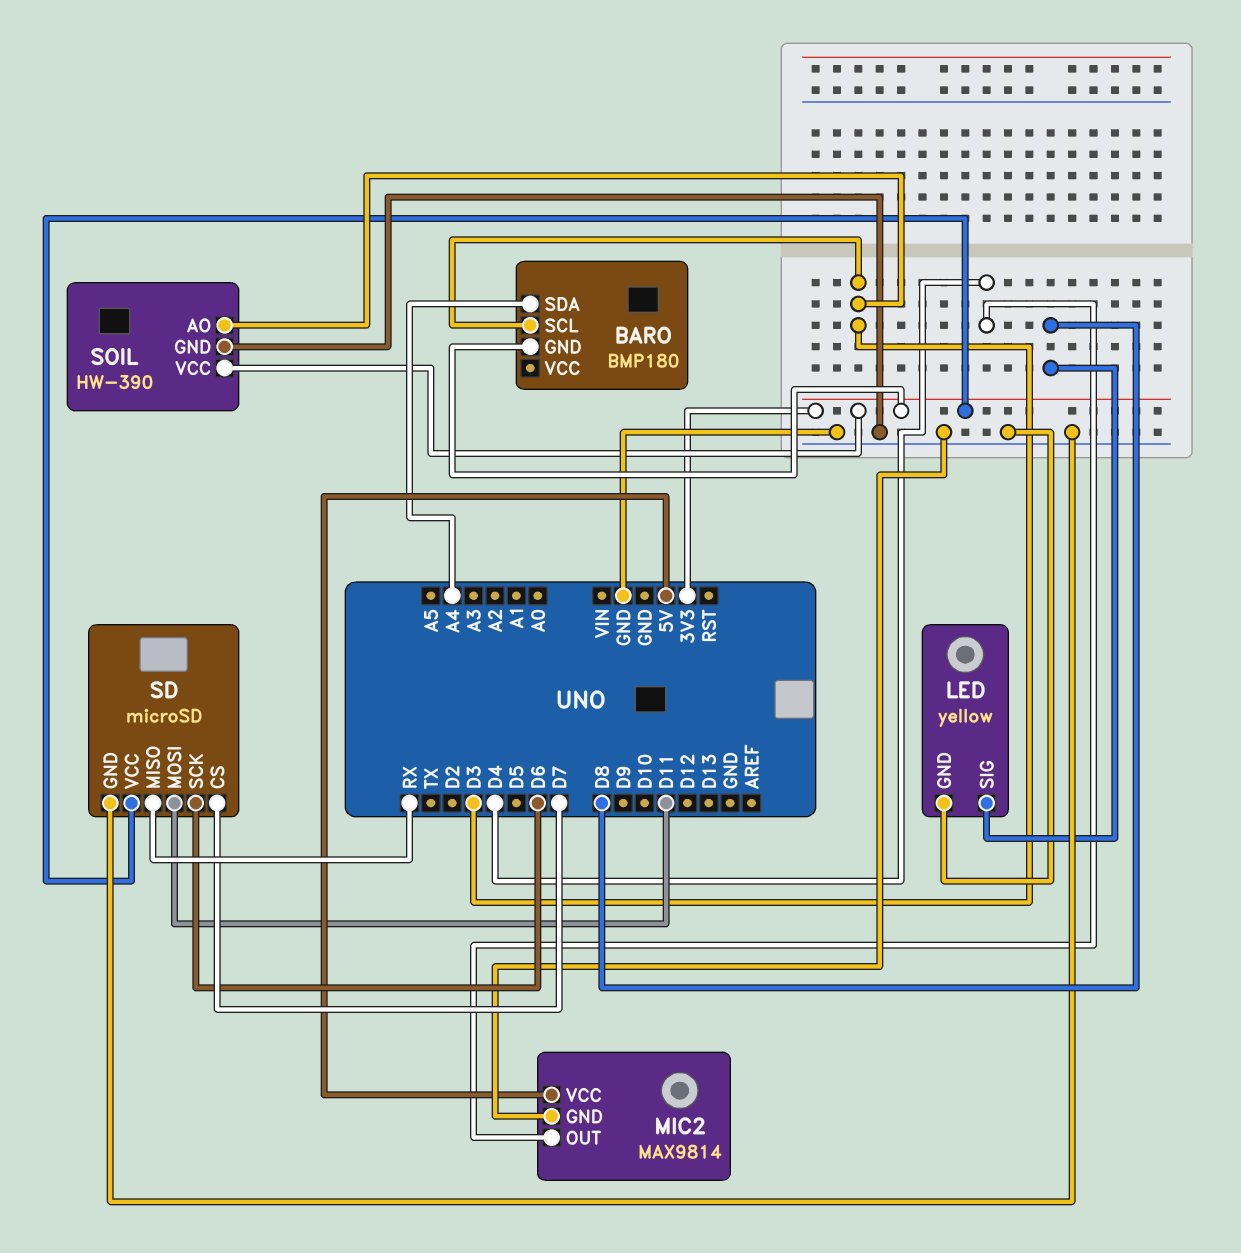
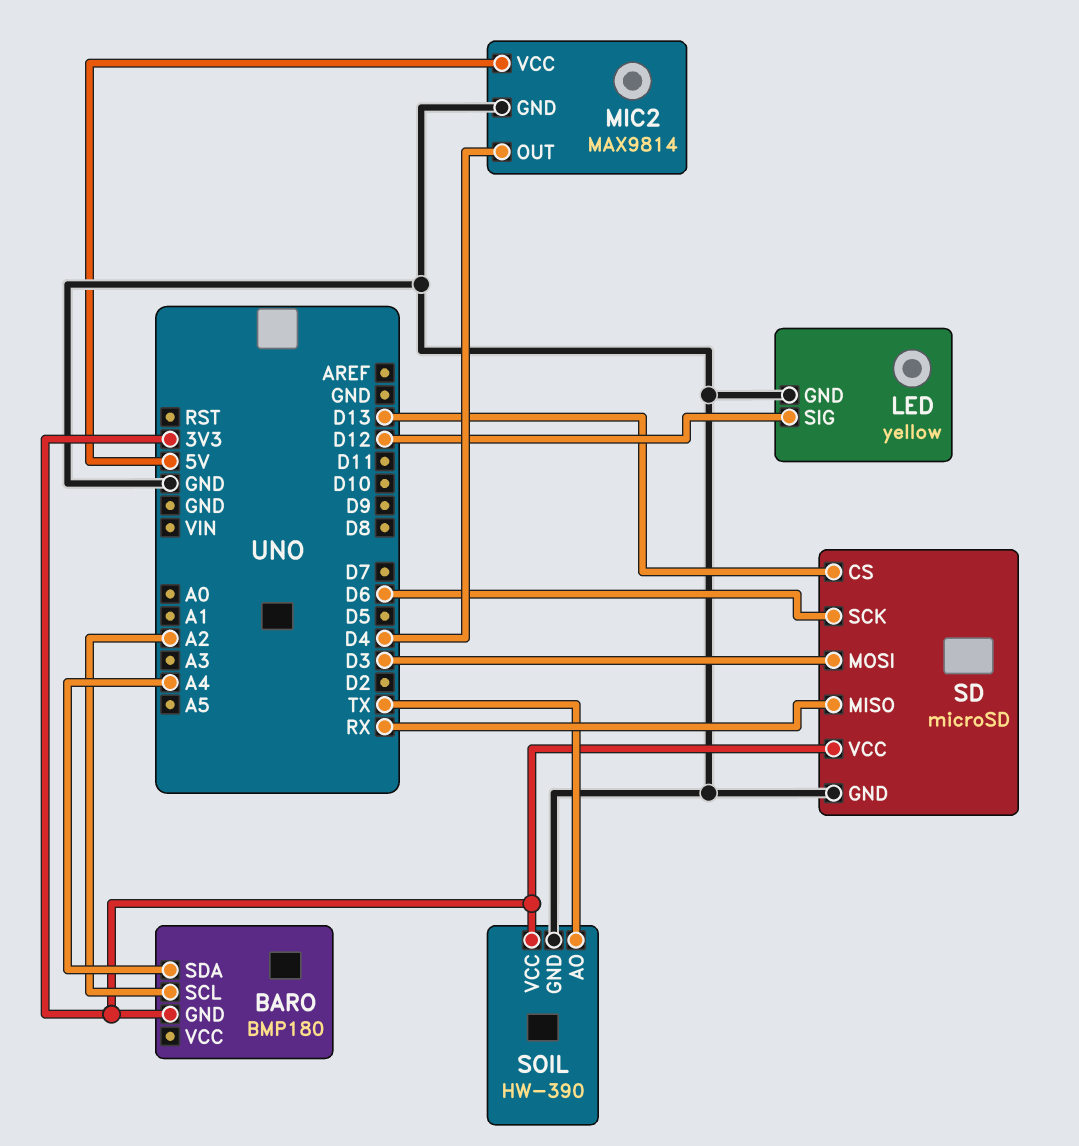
BARO pin SCL: D3 -> A2
LED pin SIG: D8 -> D12
SD pin CS: D7 -> D13
SD pin MOSI: D11 -> D3
SOIL pin AO: D3 -> TX

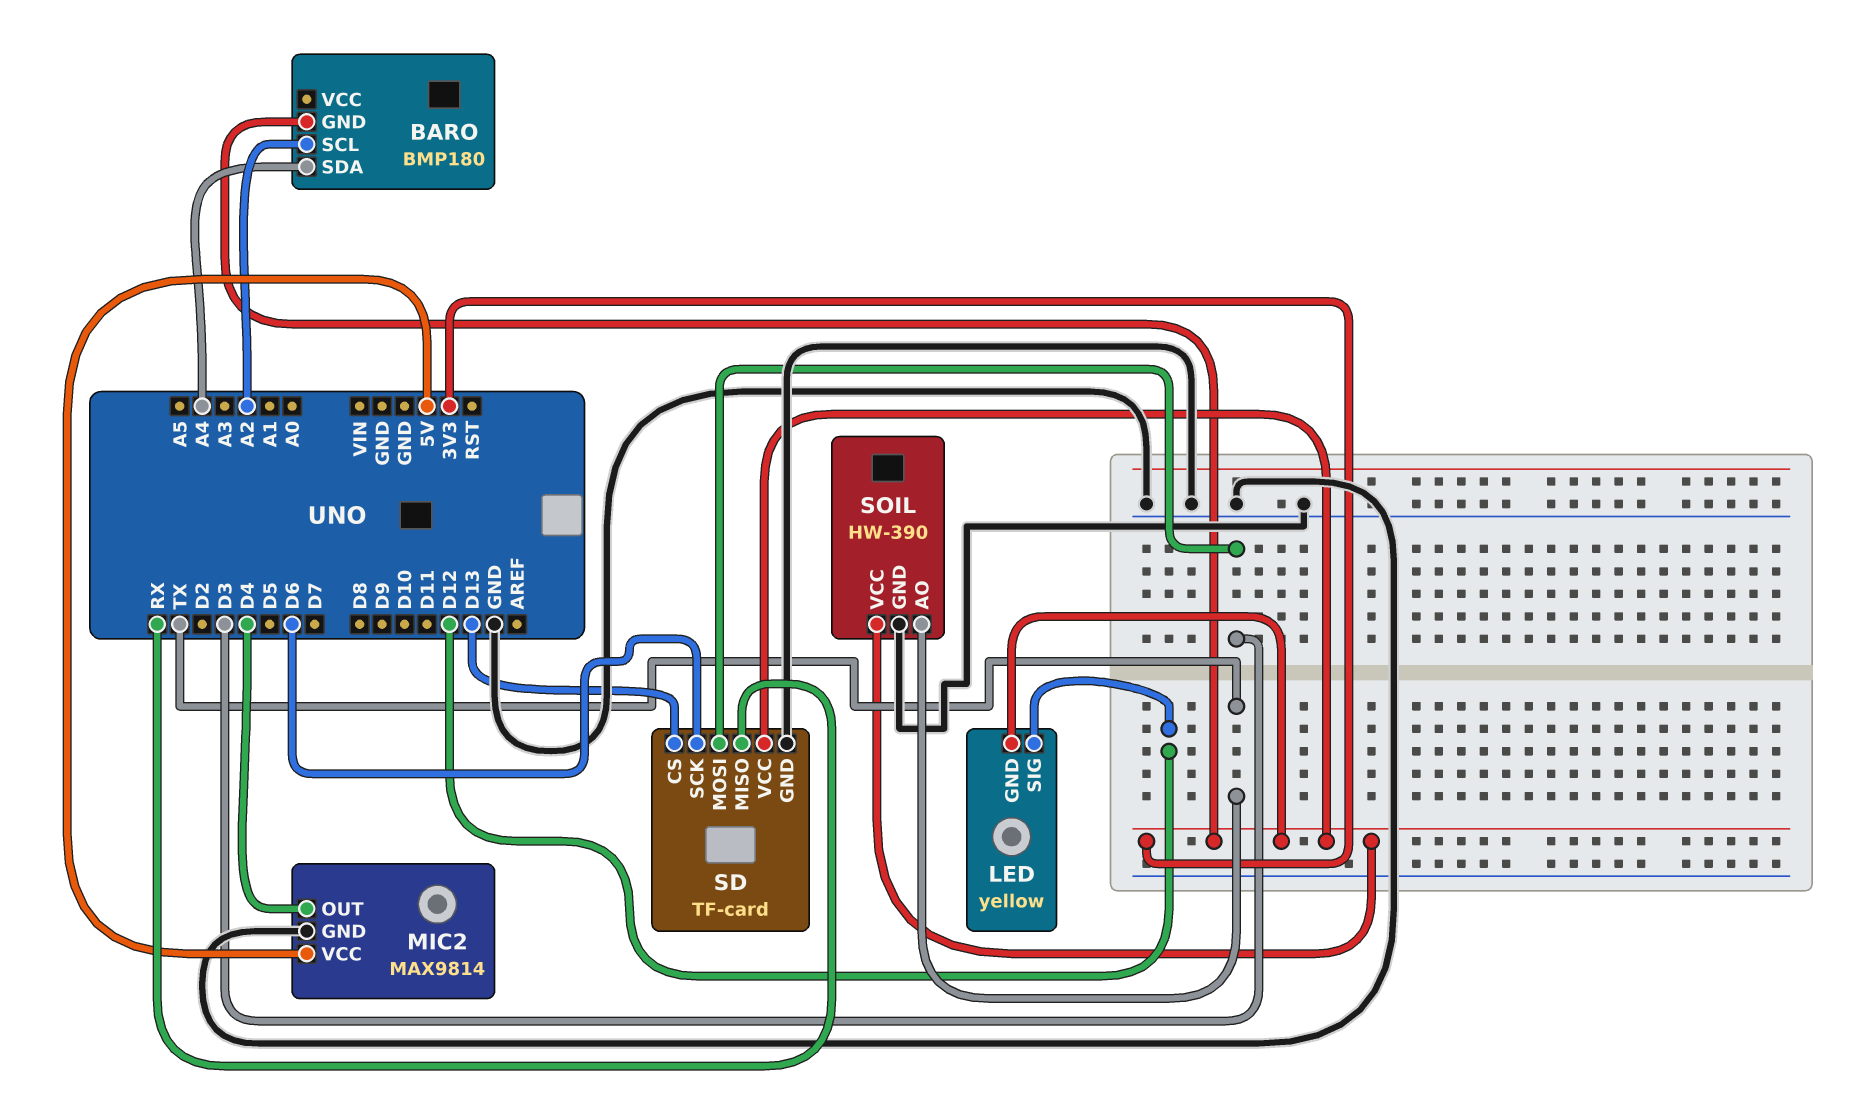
LED pin GND: GND -> 3V3
SD: microSD -> TF-card

